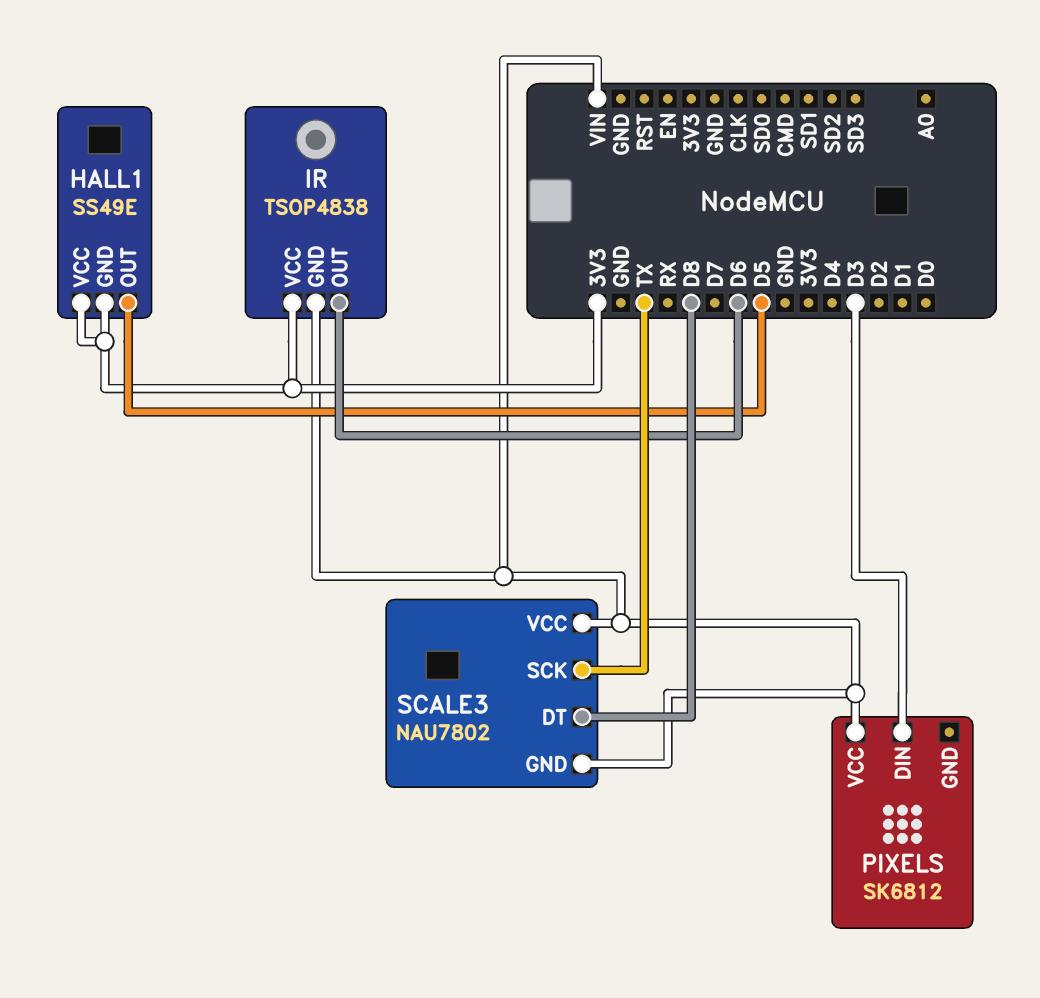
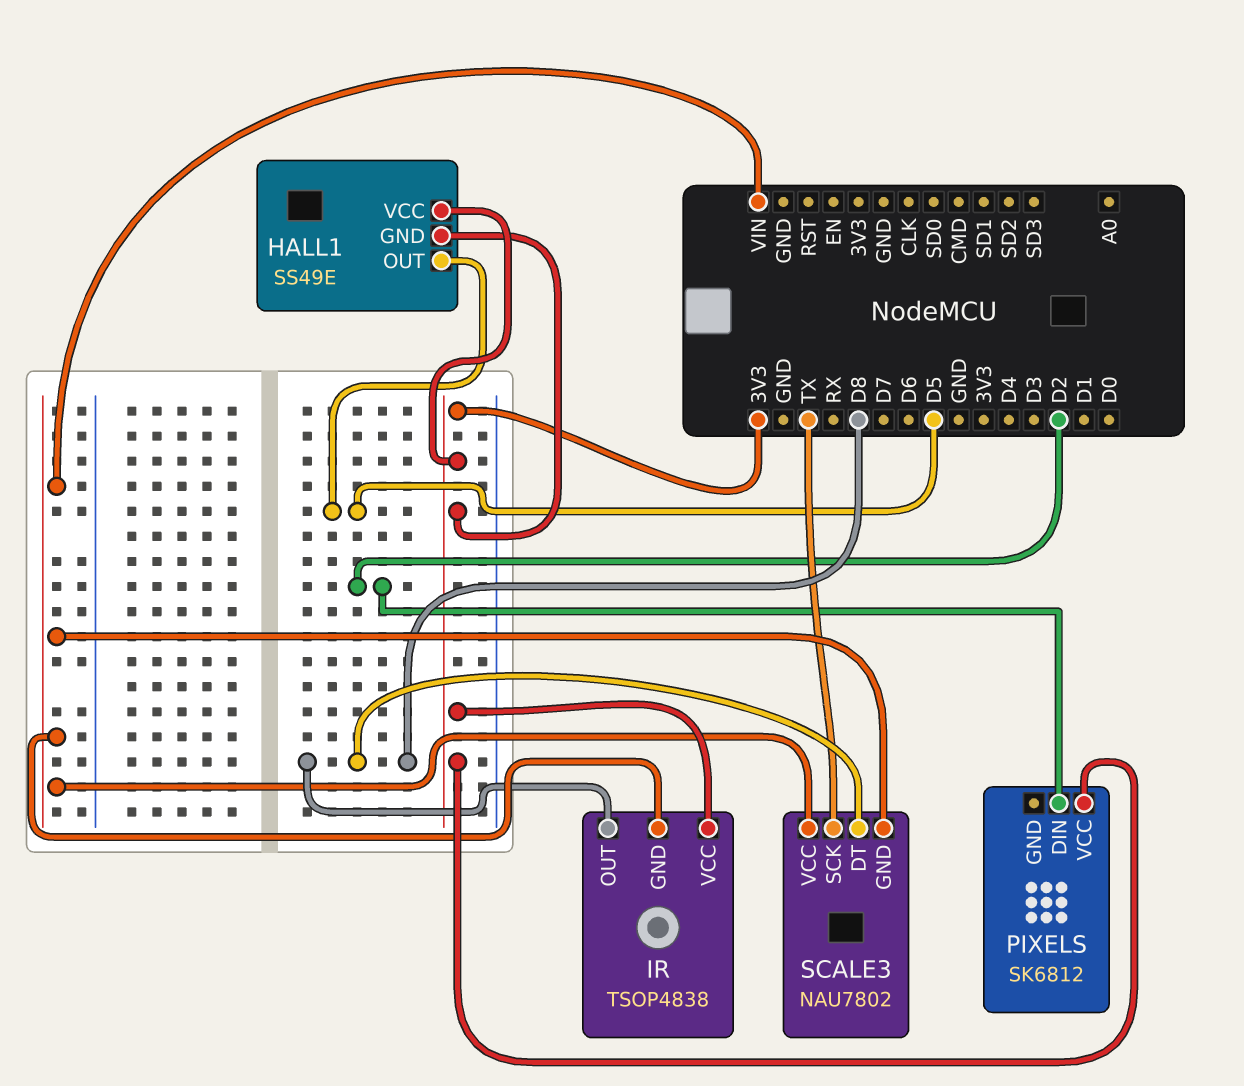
IR pin OUT: D6 -> D8
PIXELS pin DIN: D3 -> D2
PIXELS pin VCC: VIN -> 3V3

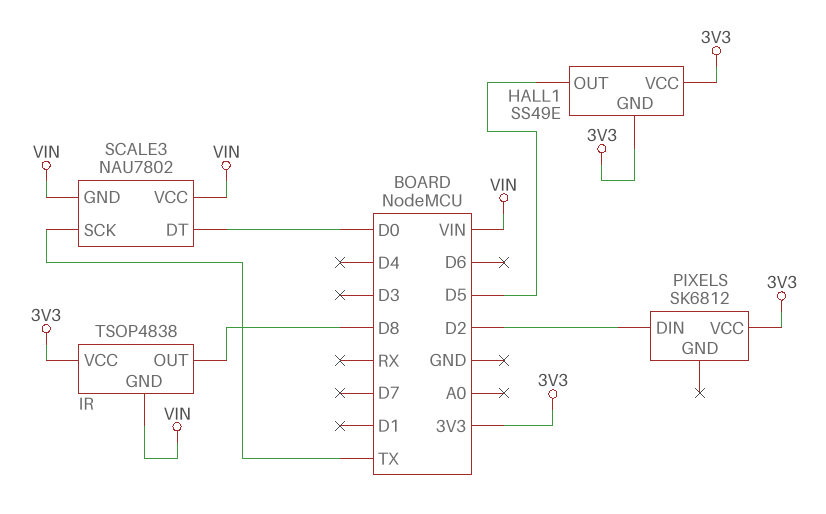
SCALE3 pin DT: D8 -> D0

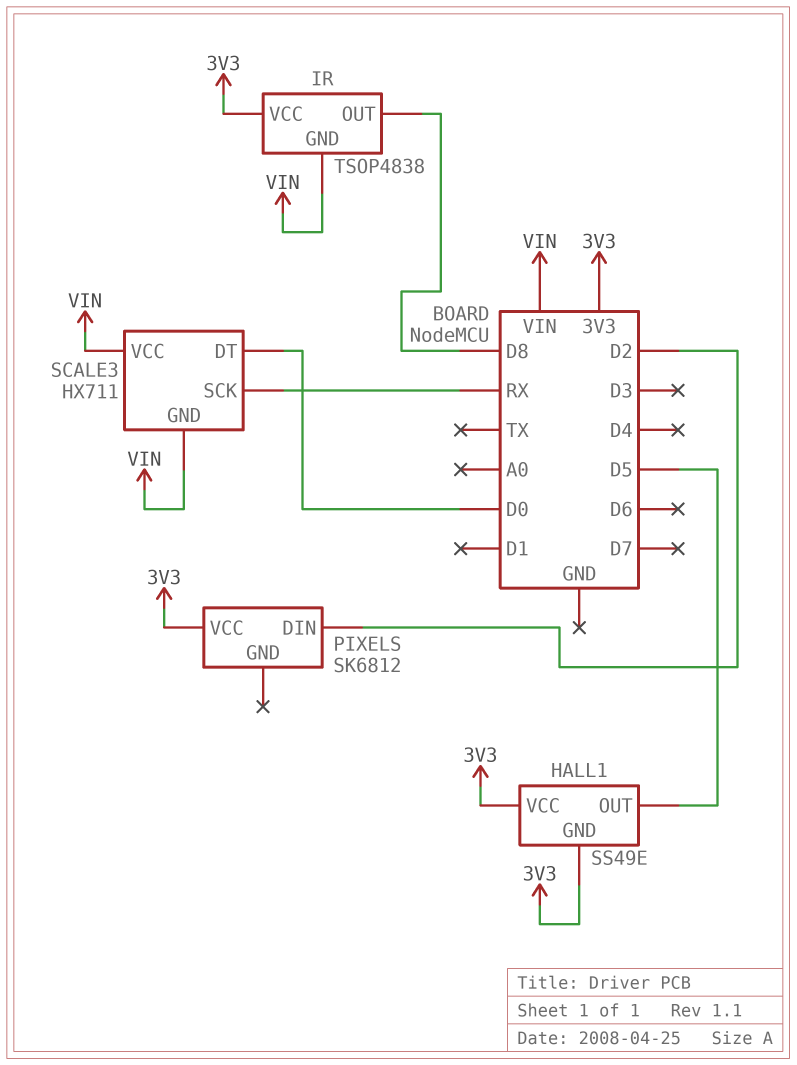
SCALE3: NAU7802 -> HX711
SCALE3 pin SCK: TX -> RX

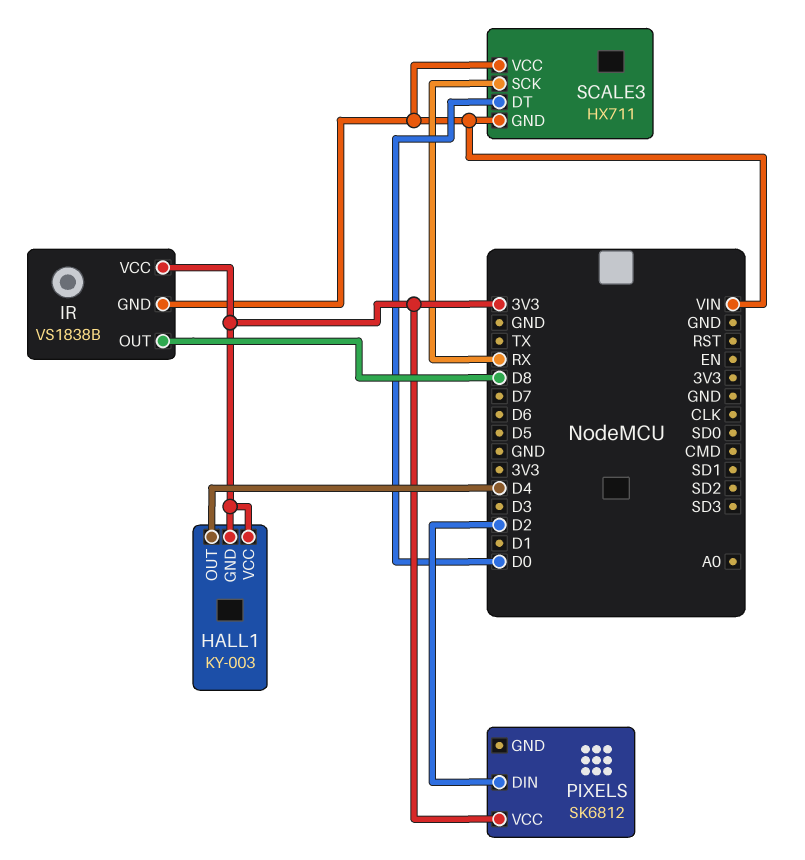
HALL1: SS49E -> KY-003
HALL1 pin OUT: D5 -> D4
IR: TSOP4838 -> VS1838B

